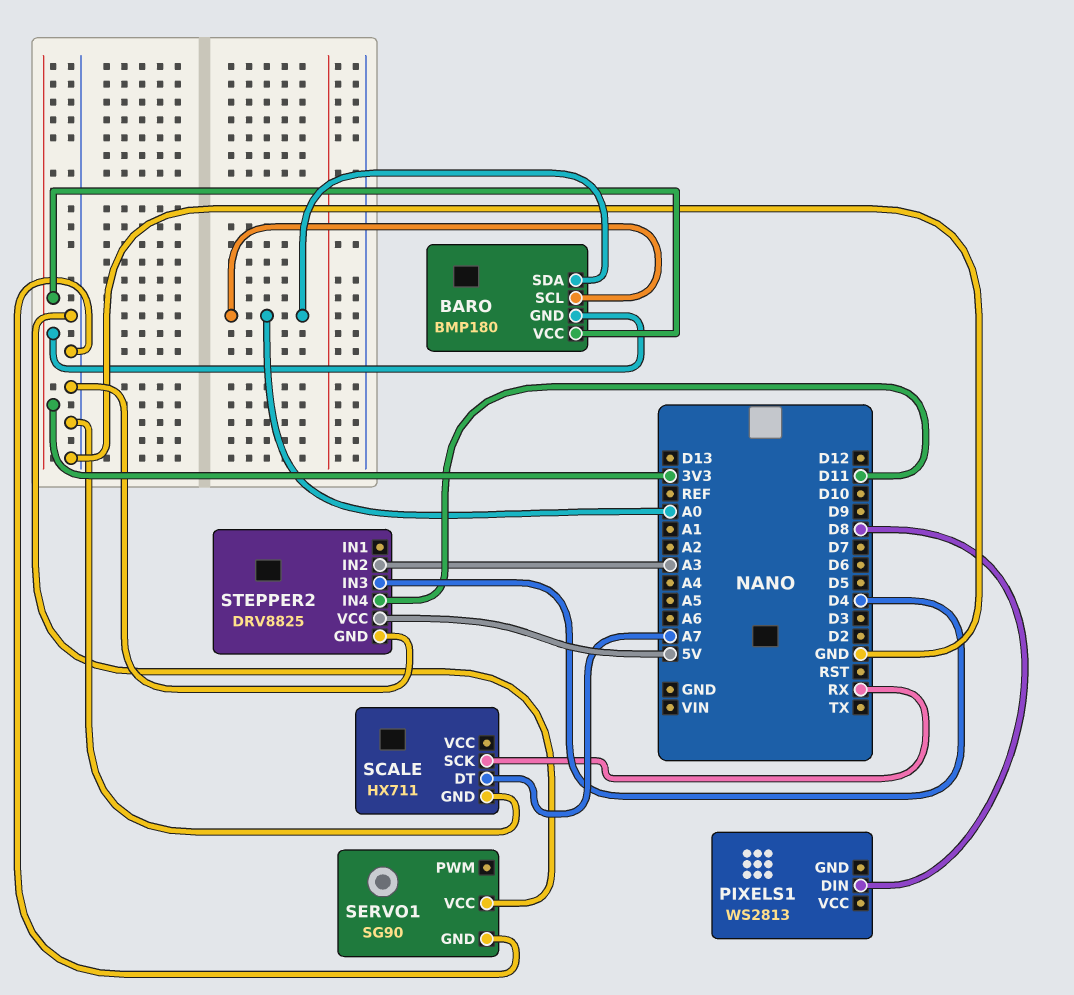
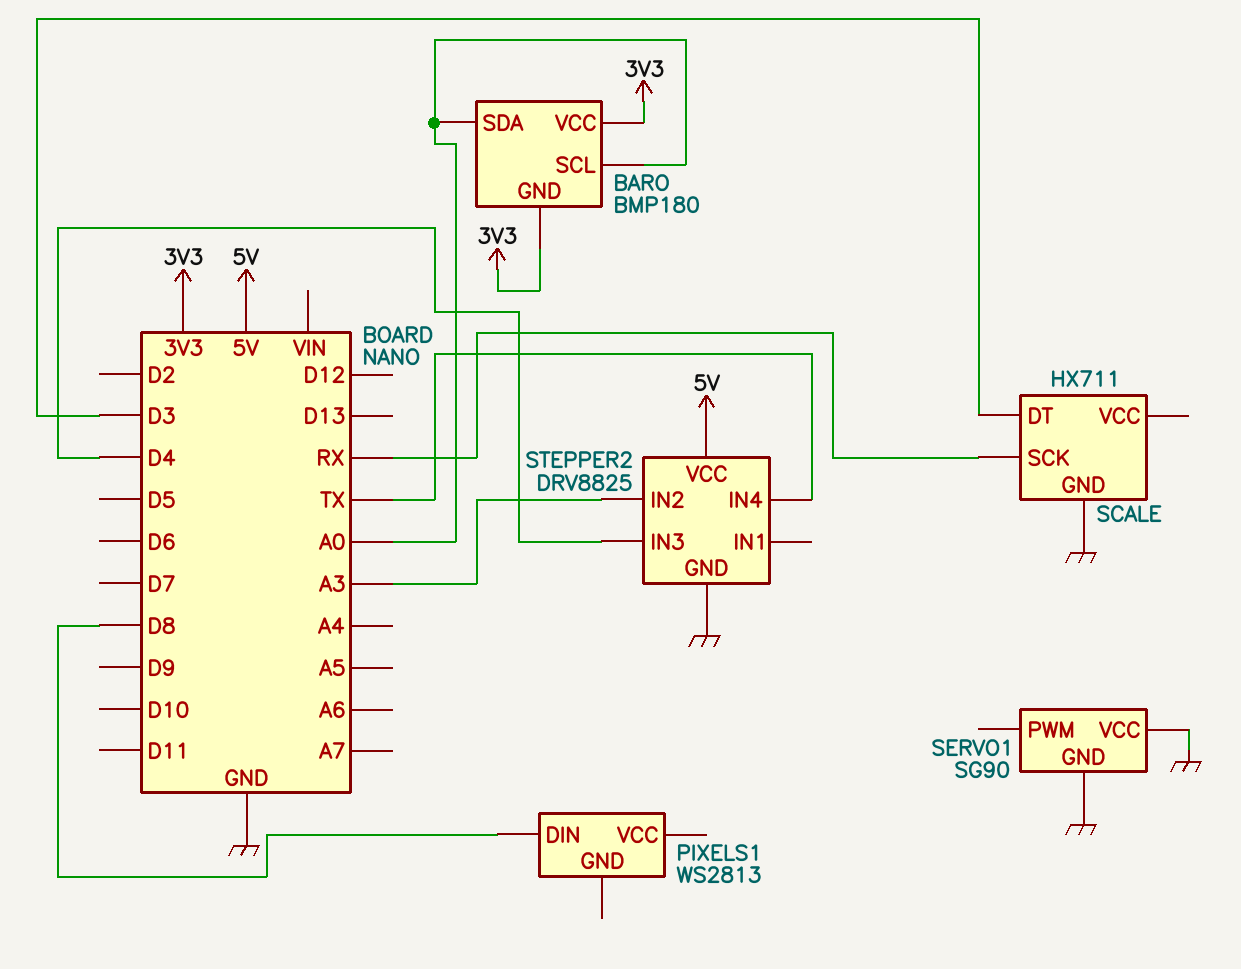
SCALE pin DT: A7 -> D3
STEPPER2 pin IN4: D11 -> TX

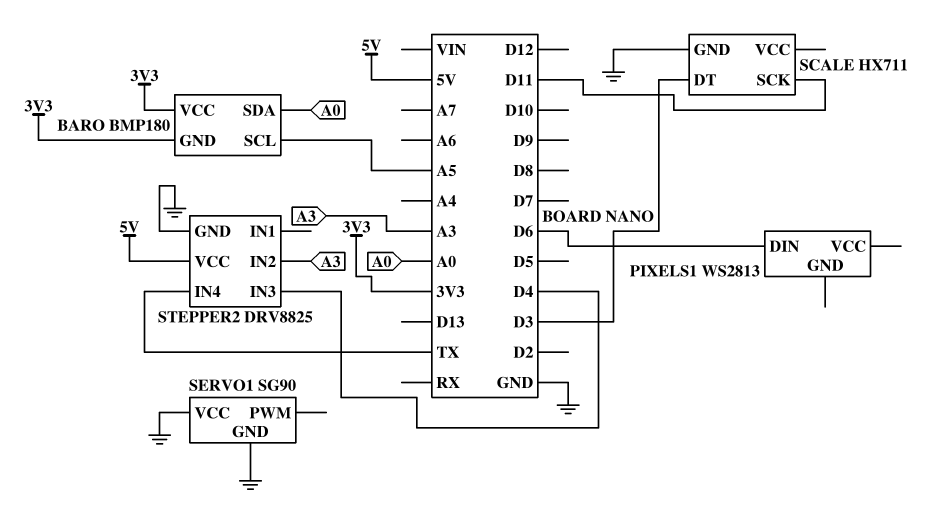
BARO pin SCL: A0 -> A5
PIXELS1 pin DIN: D8 -> D6
SCALE pin SCK: RX -> D11

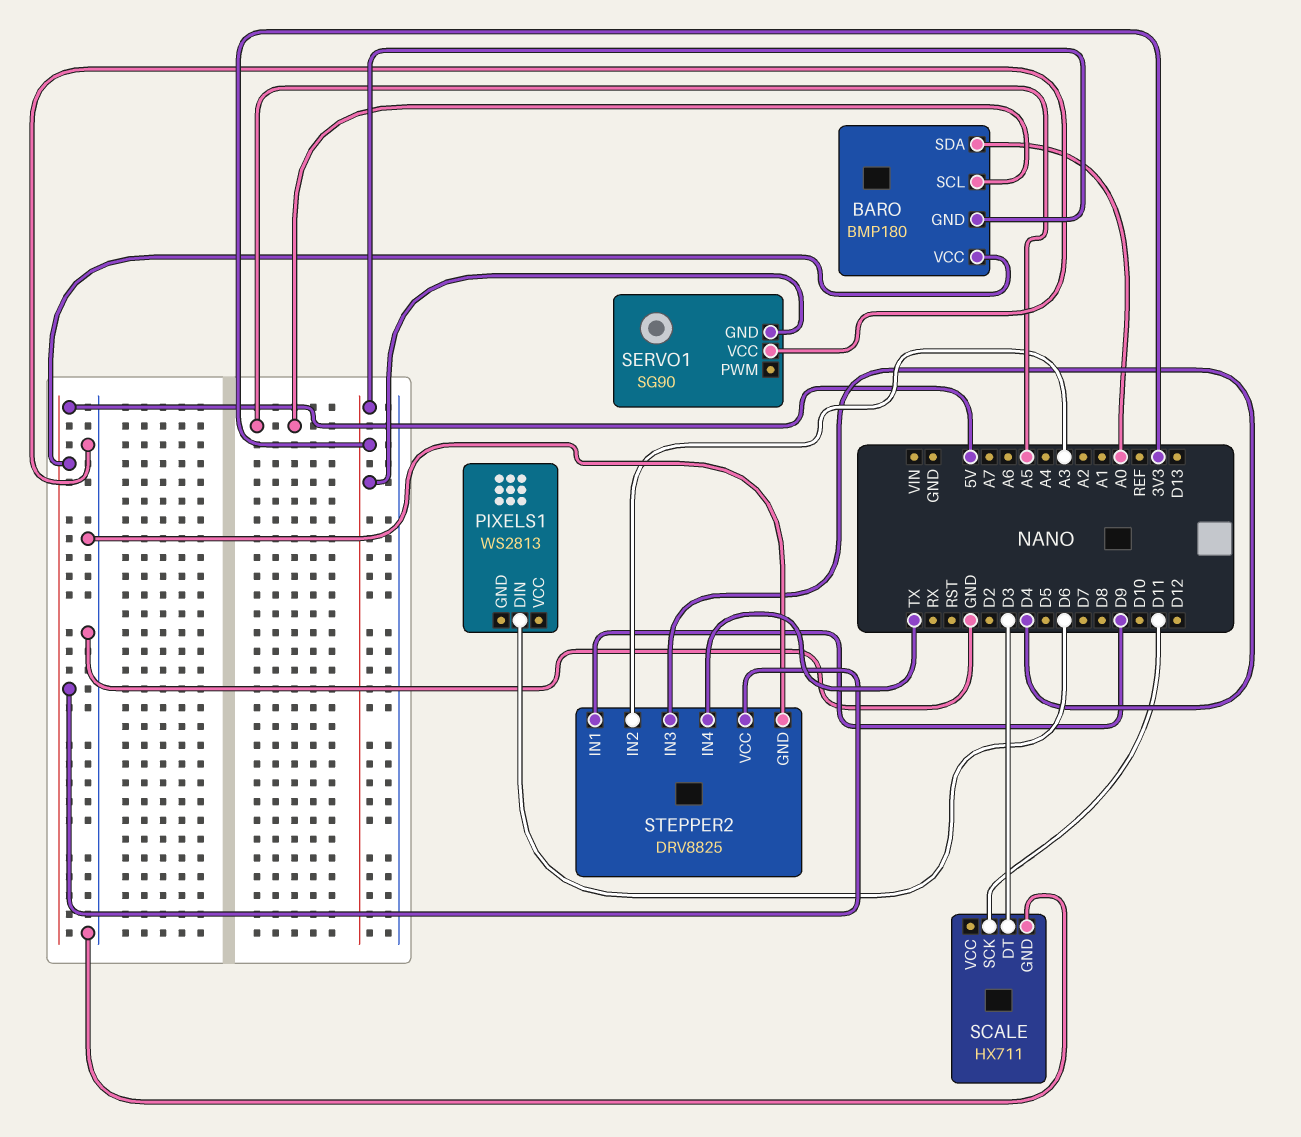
BARO pin VCC: 3V3 -> 5V
SERVO1 pin GND: GND -> 3V3
STEPPER2 pin IN1: none -> D9

